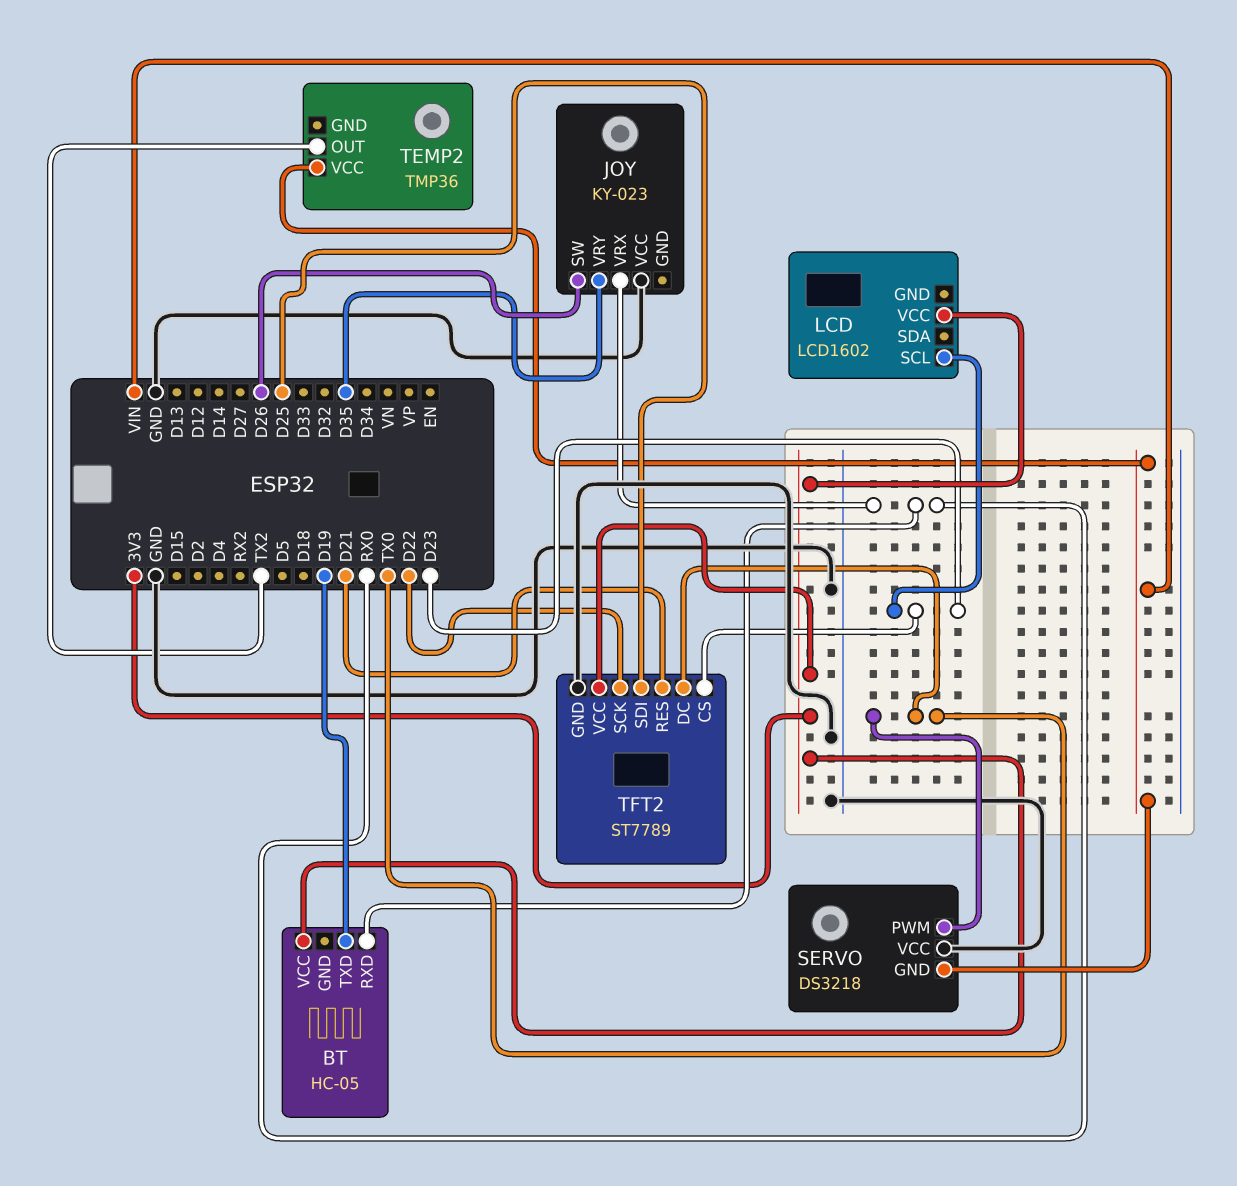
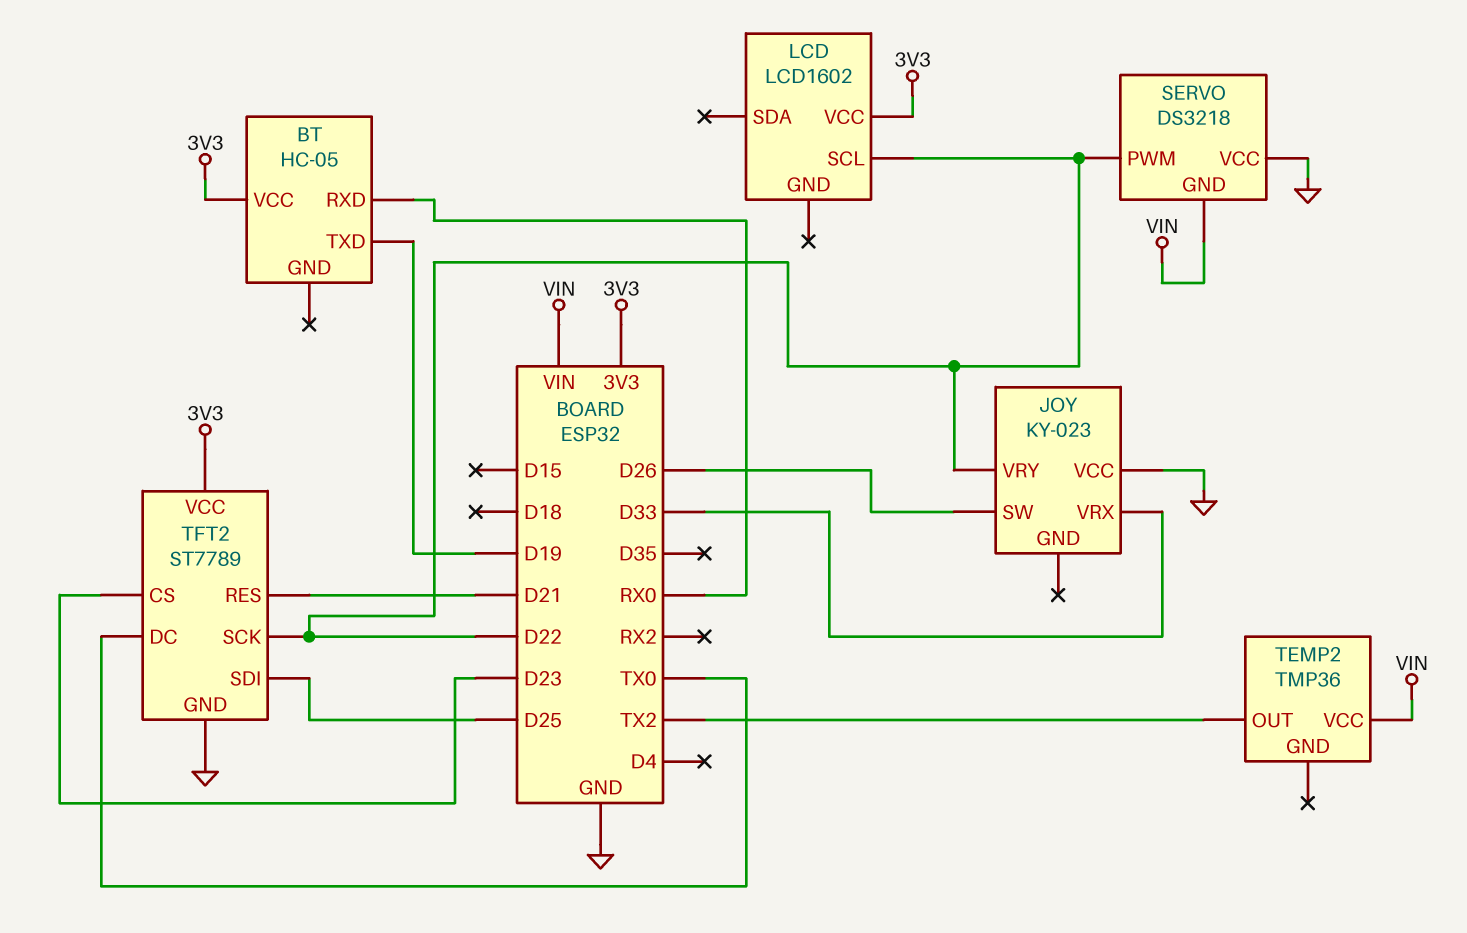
JOY pin VRX: RX0 -> D33
JOY pin VRY: D35 -> D22
LCD pin SCL: D23 -> D22
SERVO pin PWM: TX0 -> D22

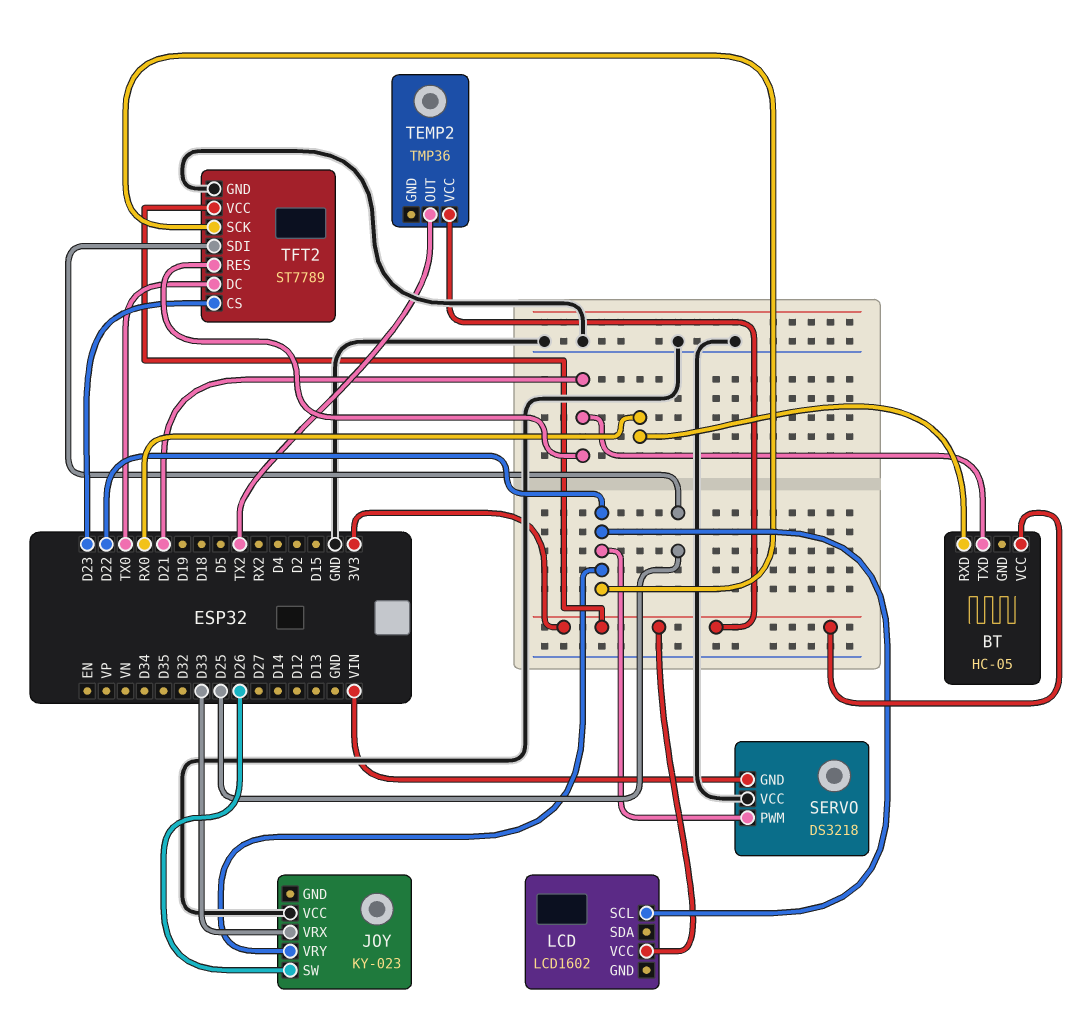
BT pin TXD: D19 -> D21
TEMP2 pin VCC: VIN -> 3V3

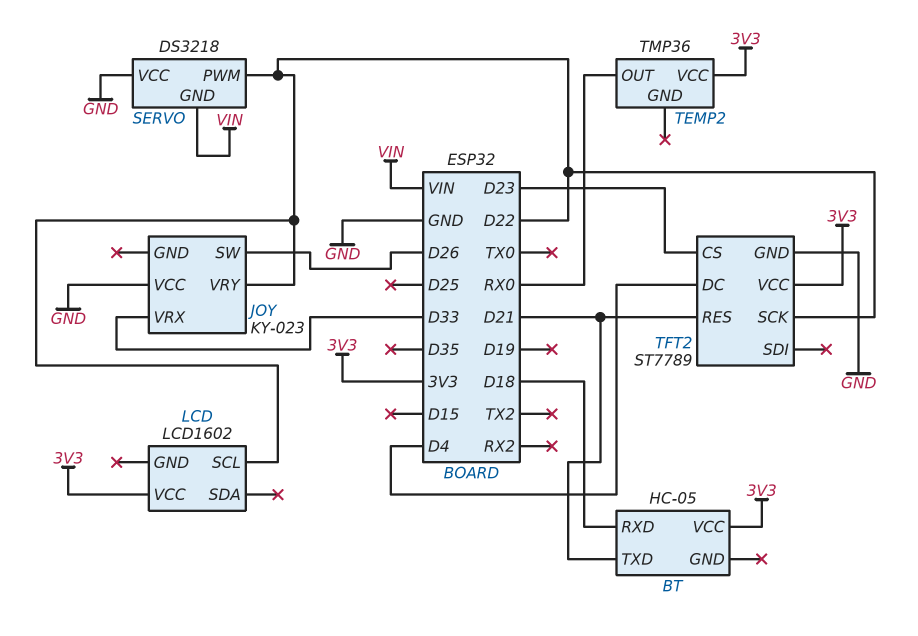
BT pin RXD: RX0 -> D18
TEMP2 pin OUT: TX2 -> RX0
TFT2 pin DC: TX0 -> D4
TFT2 pin SDI: D25 -> none

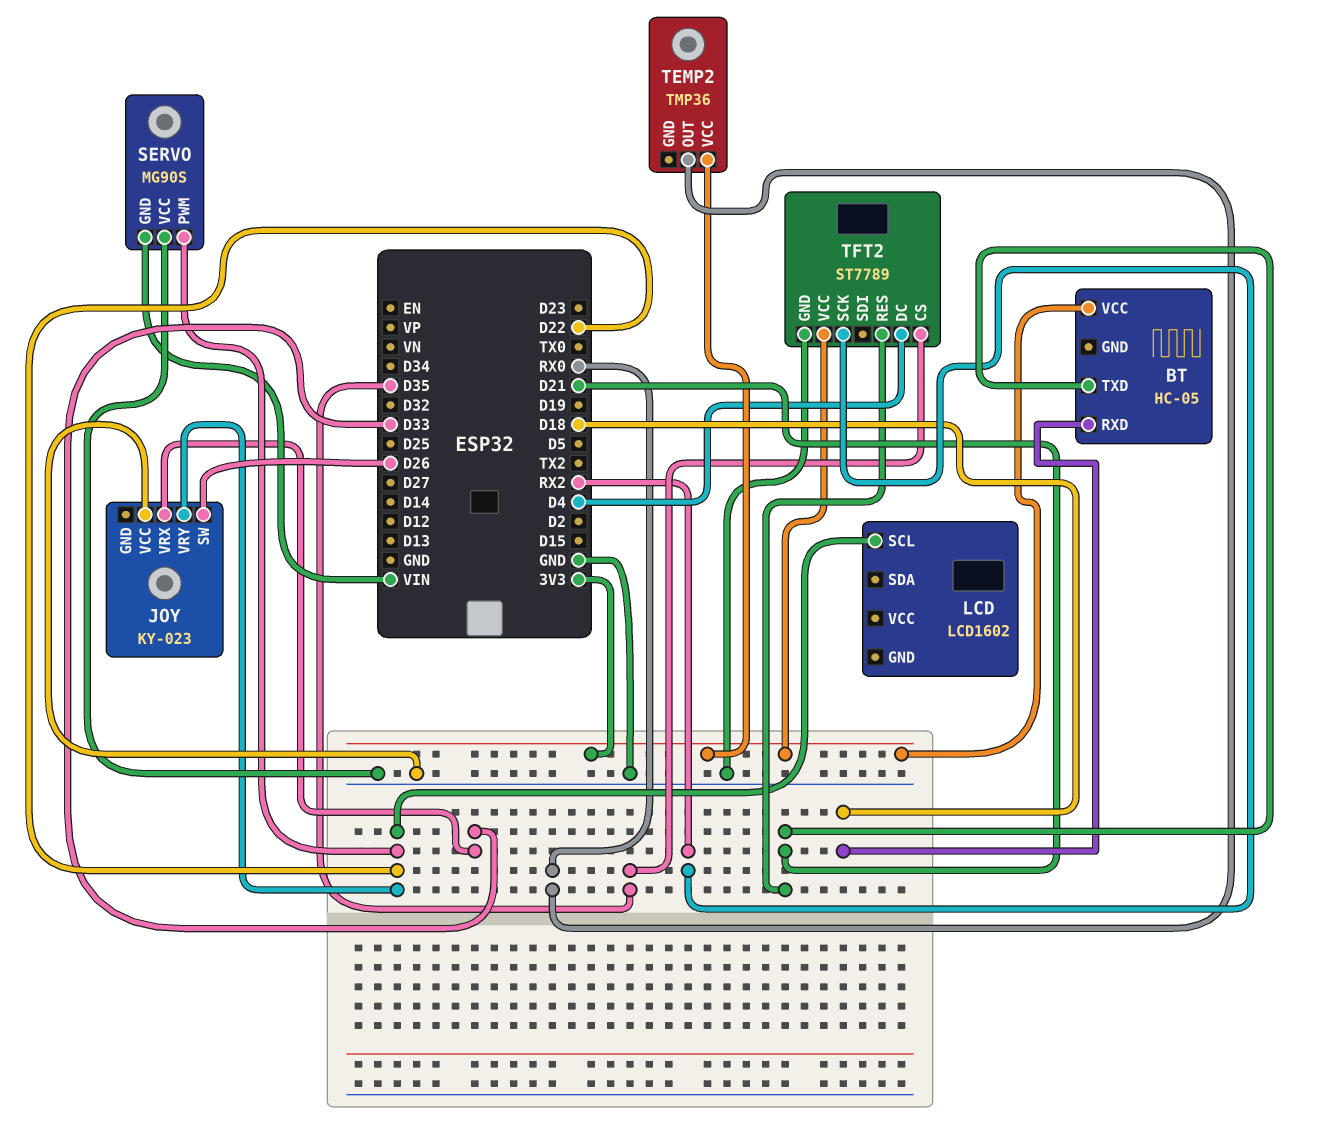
LCD pin VCC: 3V3 -> none
SERVO: DS3218 -> MG90S
TFT2 pin CS: D23 -> D35
TFT2 pin SCK: D22 -> RX2

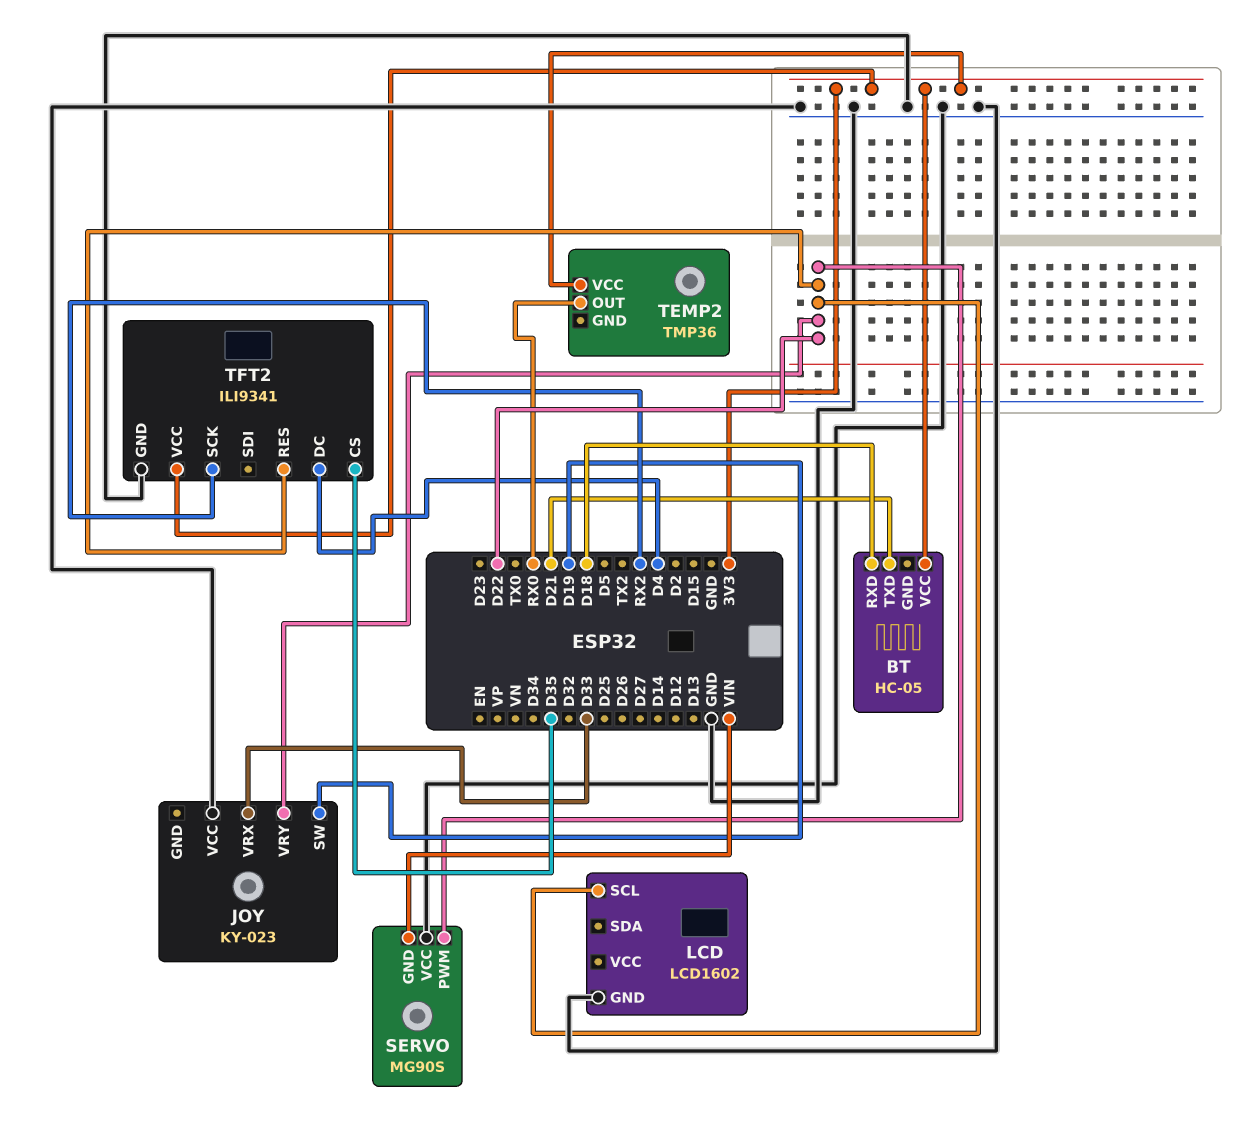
JOY pin SW: D26 -> D19
LCD pin GND: none -> GND
TFT2: ST7789 -> ILI9341
TFT2 pin RES: D21 -> D22

